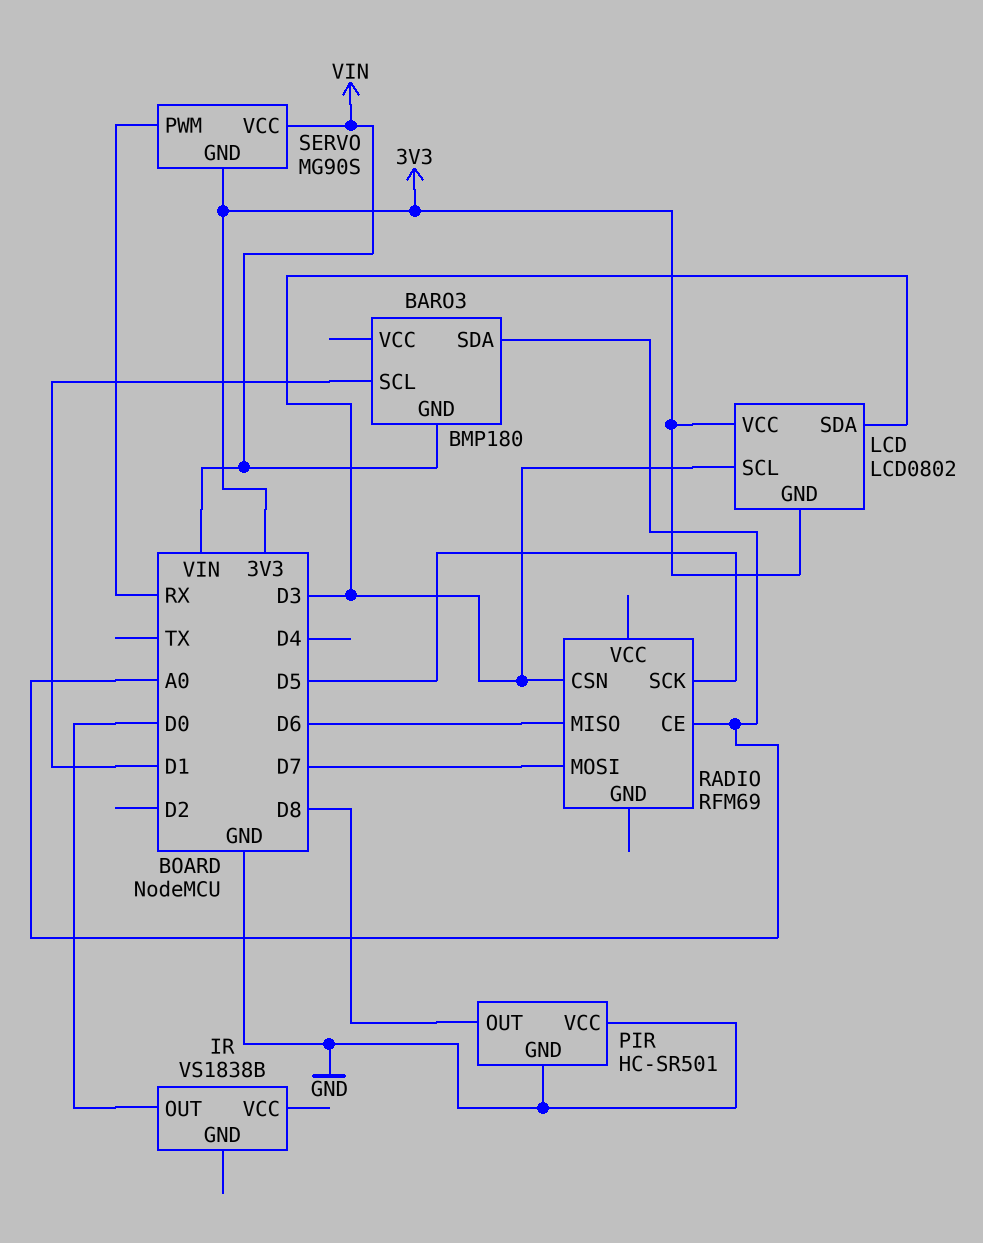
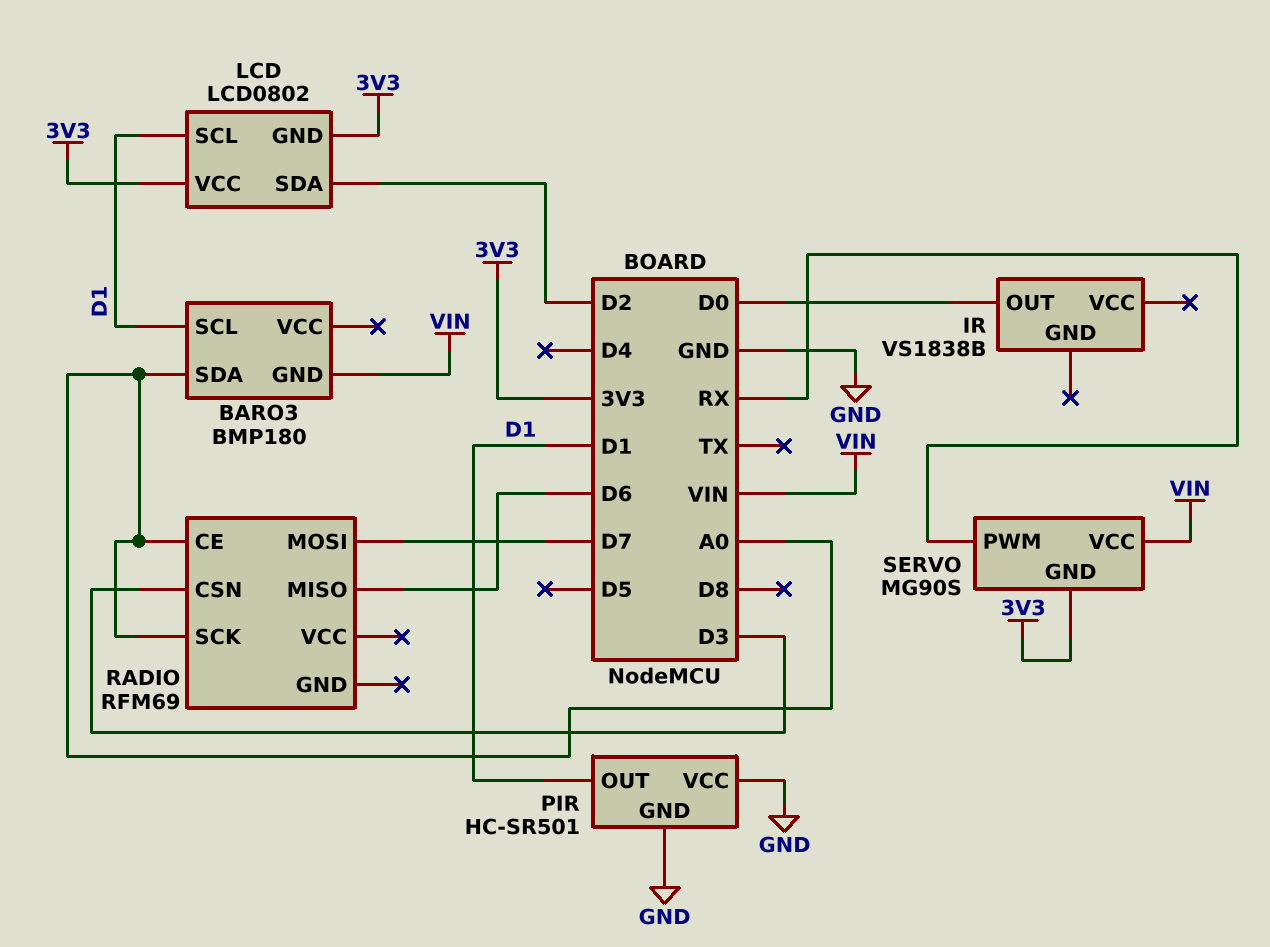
LCD pin SCL: D3 -> D1
LCD pin SDA: D3 -> D2
PIR pin OUT: D8 -> D1
RADIO pin SCK: D5 -> A0

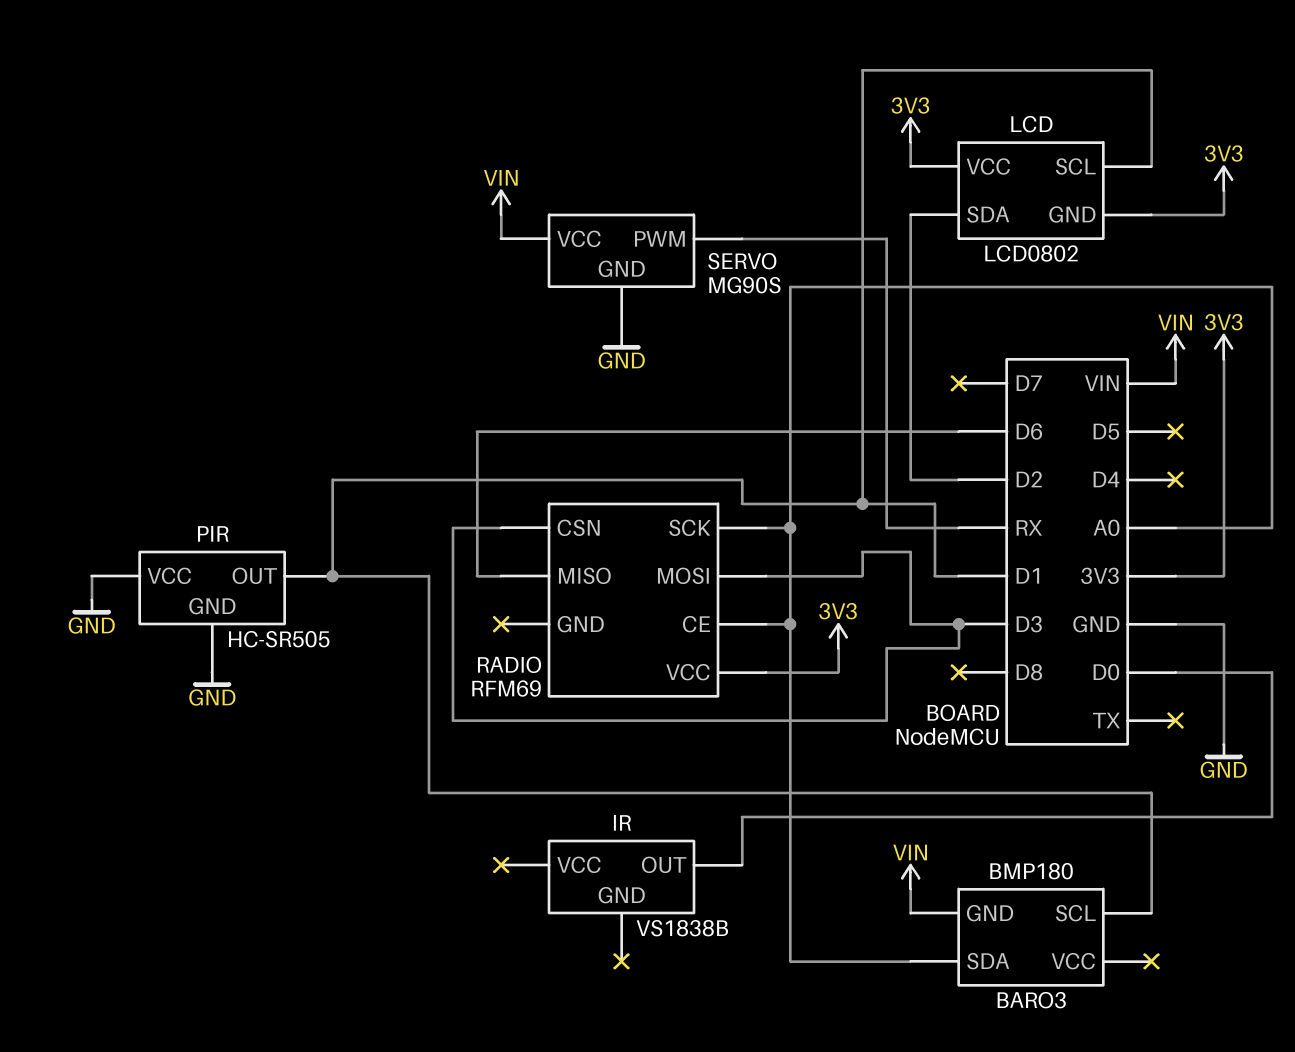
PIR: HC-SR501 -> HC-SR505
RADIO pin MOSI: D7 -> D3
RADIO pin VCC: none -> 3V3
SERVO pin GND: 3V3 -> GND

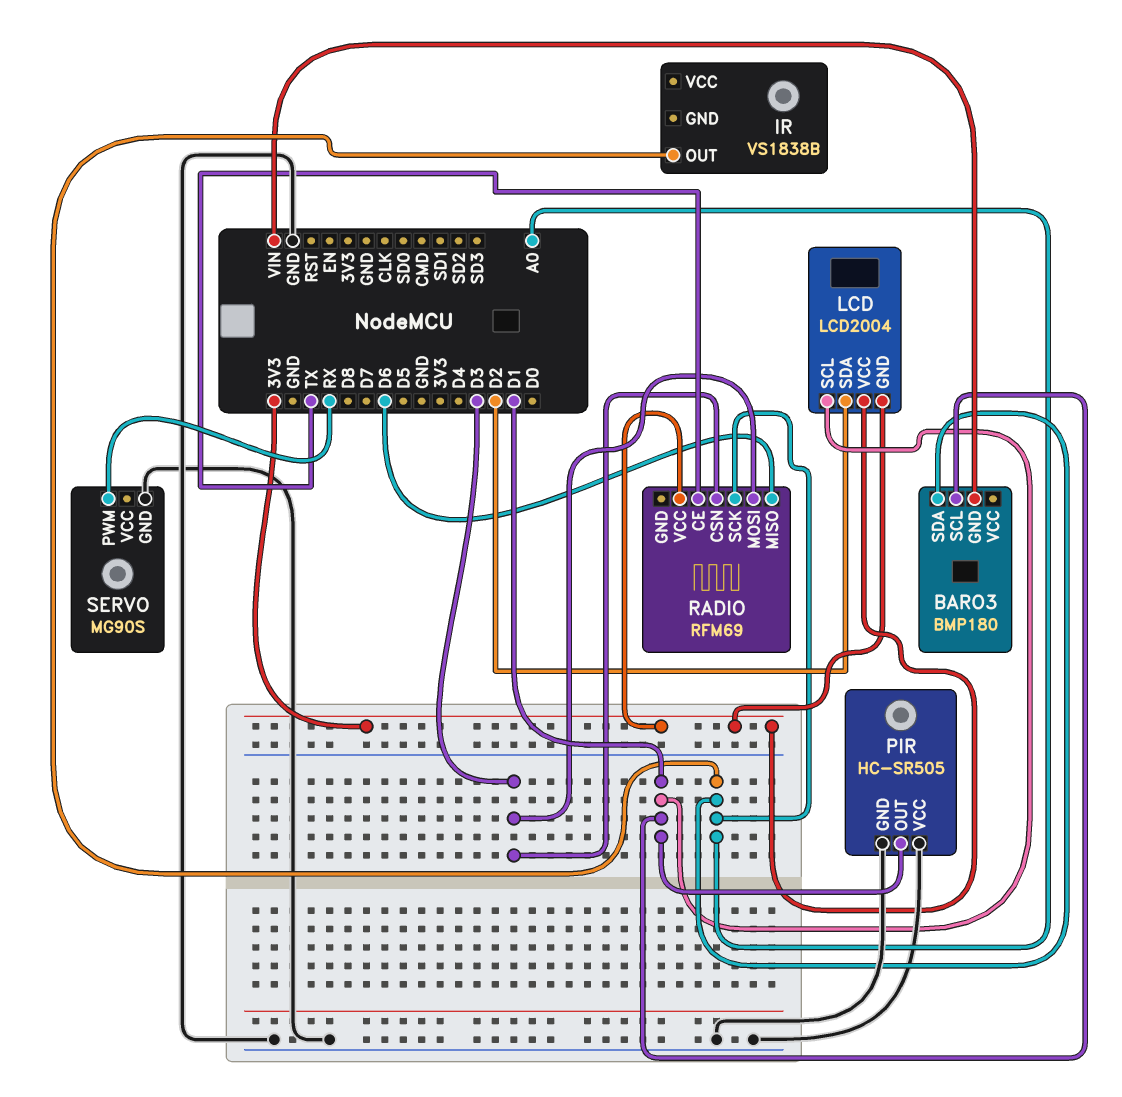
IR pin OUT: D0 -> A0
LCD: LCD0802 -> LCD2004
RADIO pin CE: A0 -> TX
SERVO pin VCC: VIN -> none

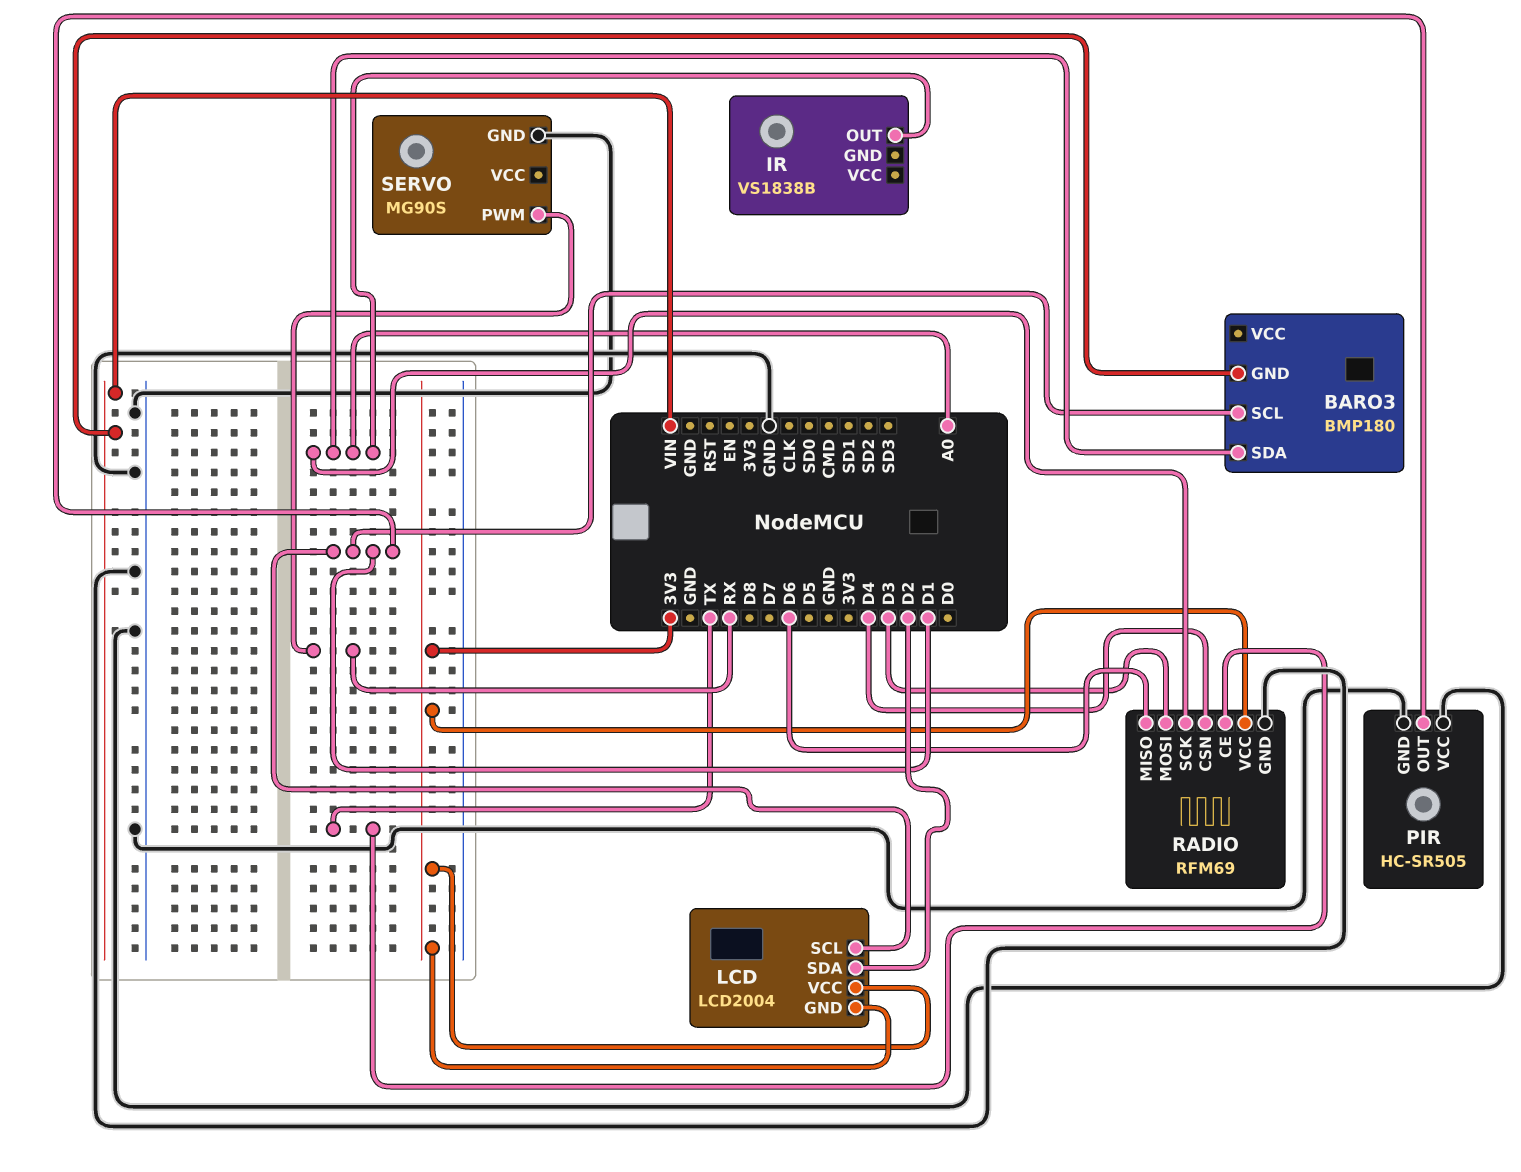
RADIO pin CSN: D3 -> D4
RADIO pin GND: none -> GND

